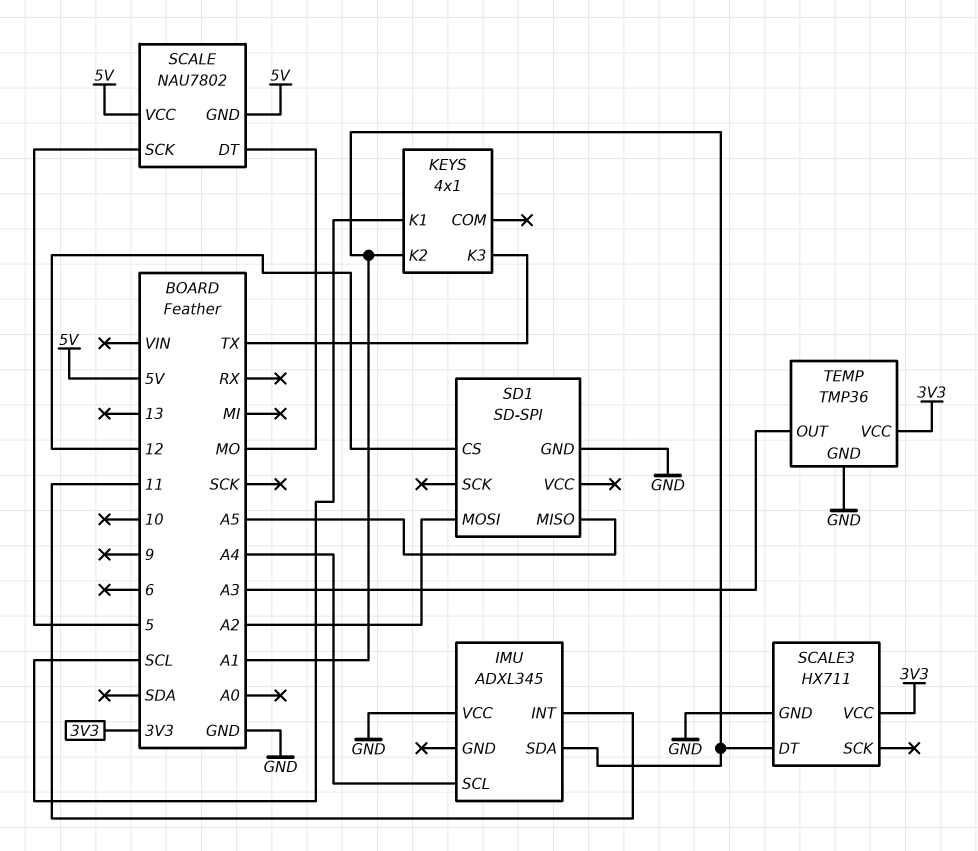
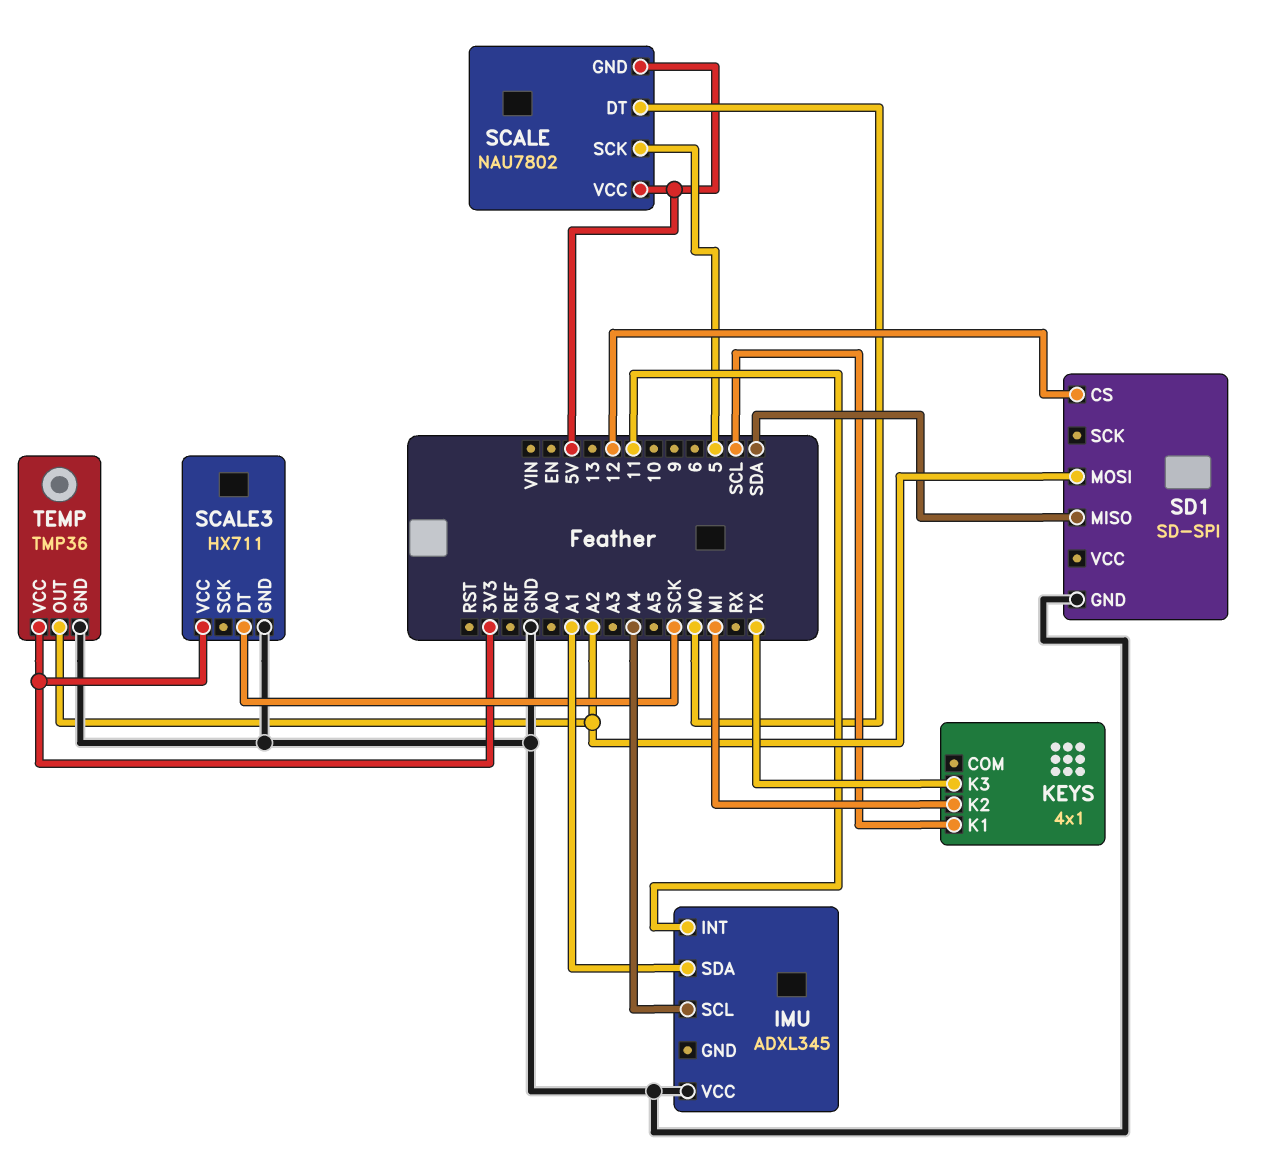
KEYS pin K2: A1 -> MI
SCALE3 pin DT: A1 -> SCK
SD1 pin MISO: A5 -> SDA
TEMP pin OUT: A3 -> A2

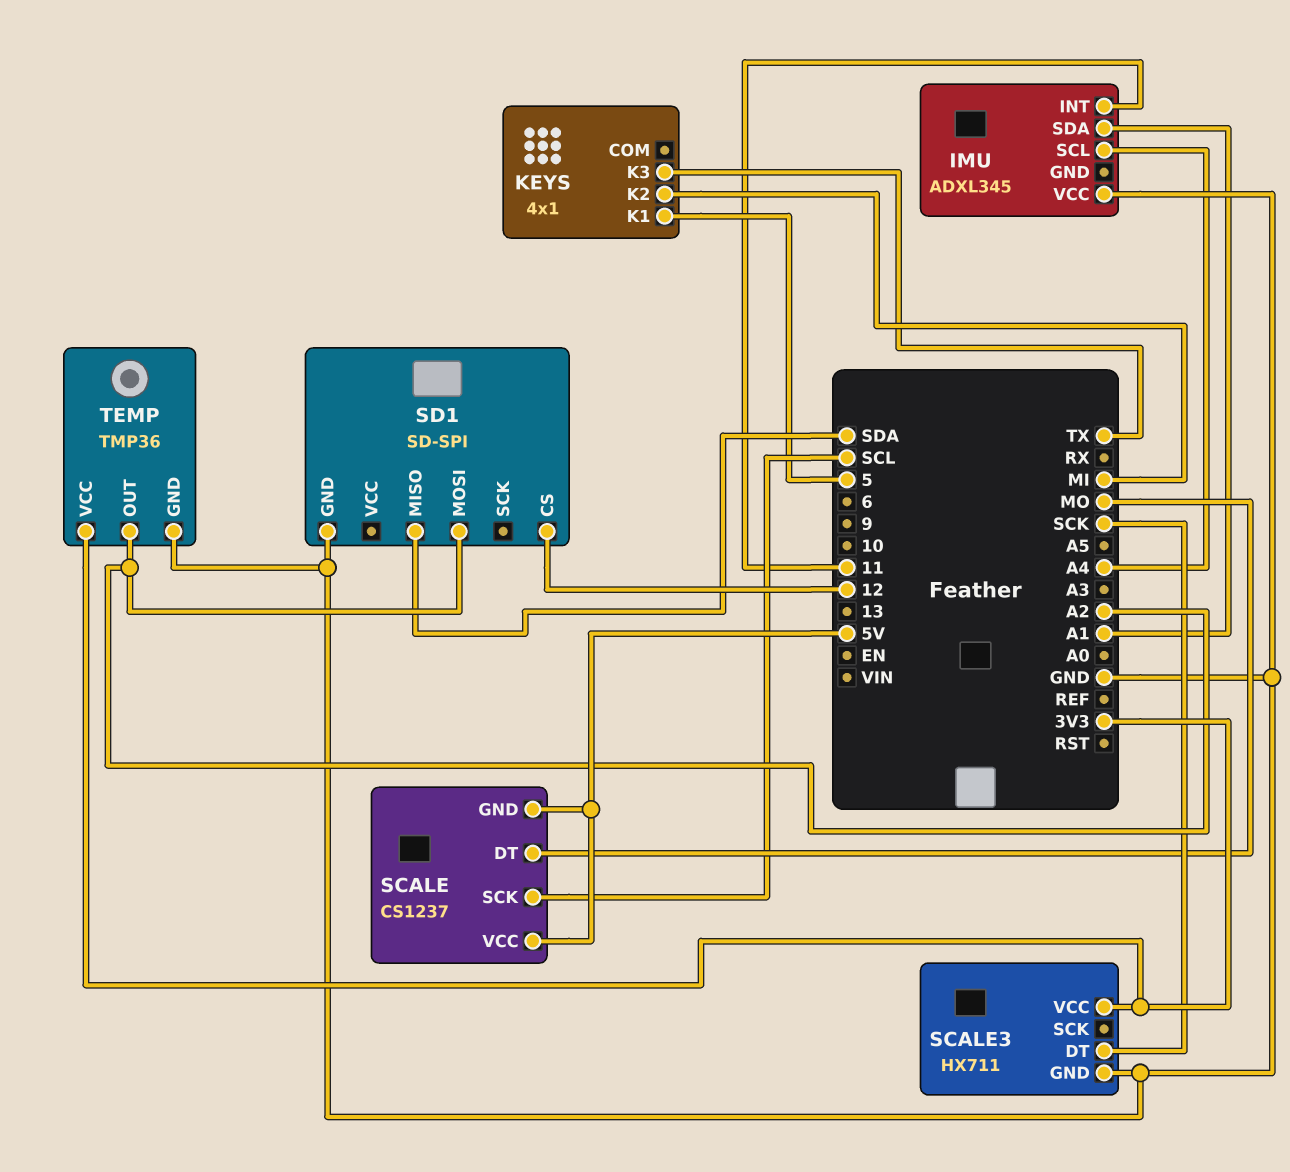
KEYS pin K1: SCL -> 5
SCALE: NAU7802 -> CS1237
SCALE pin SCK: 5 -> SCL

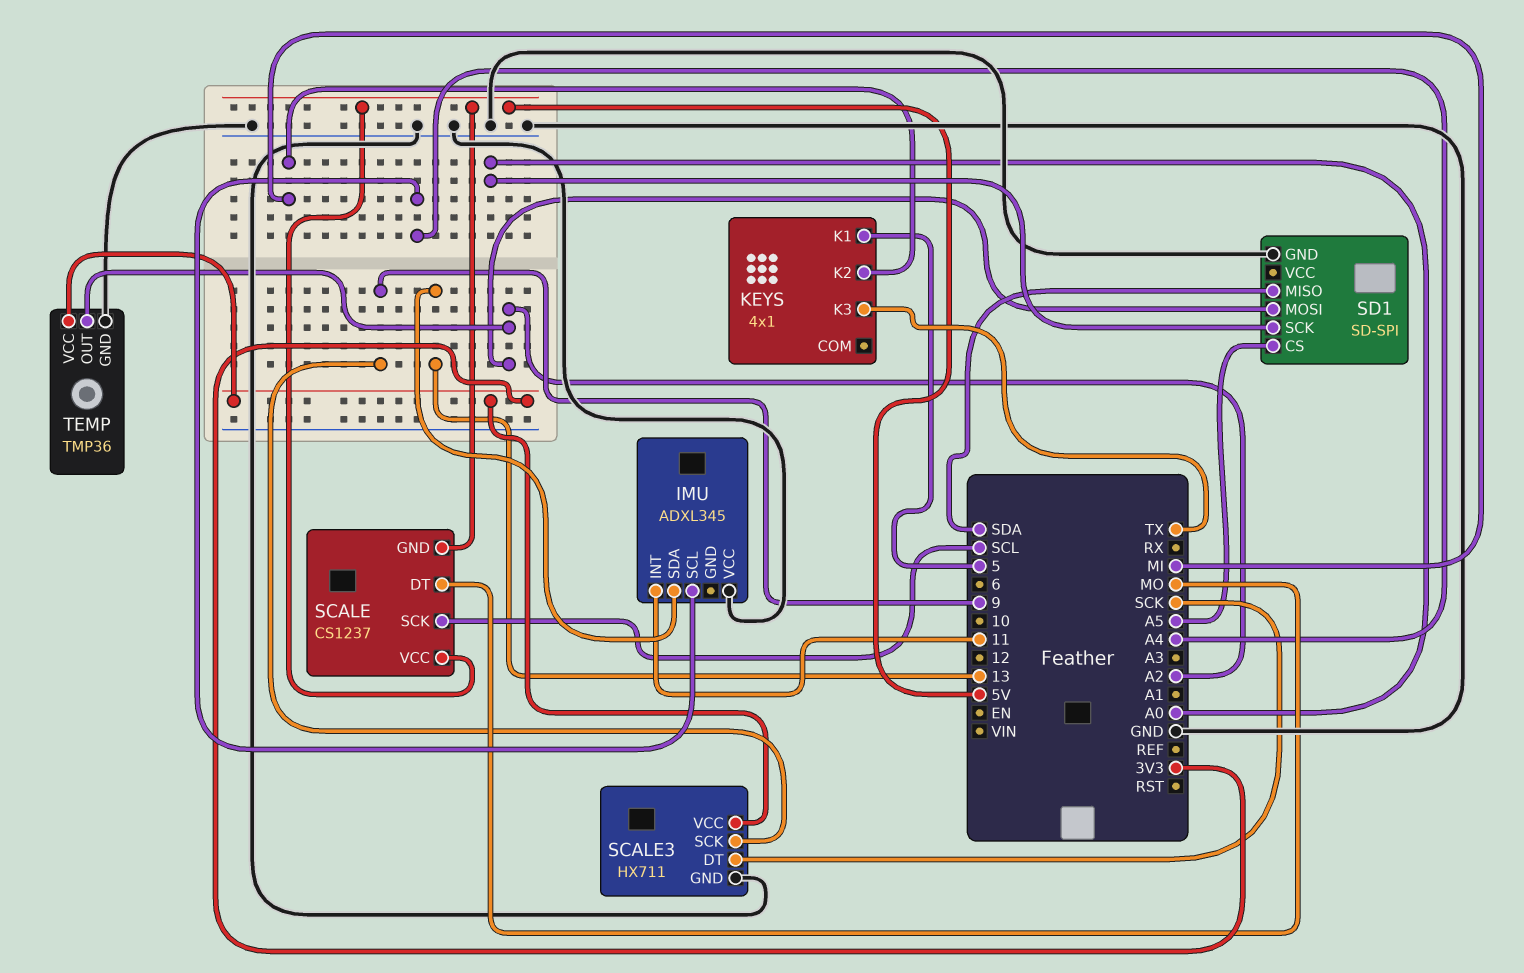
IMU pin SDA: A1 -> 13
SCALE3 pin SCK: none -> 9
SD1 pin CS: 12 -> A5
SD1 pin SCK: none -> A0

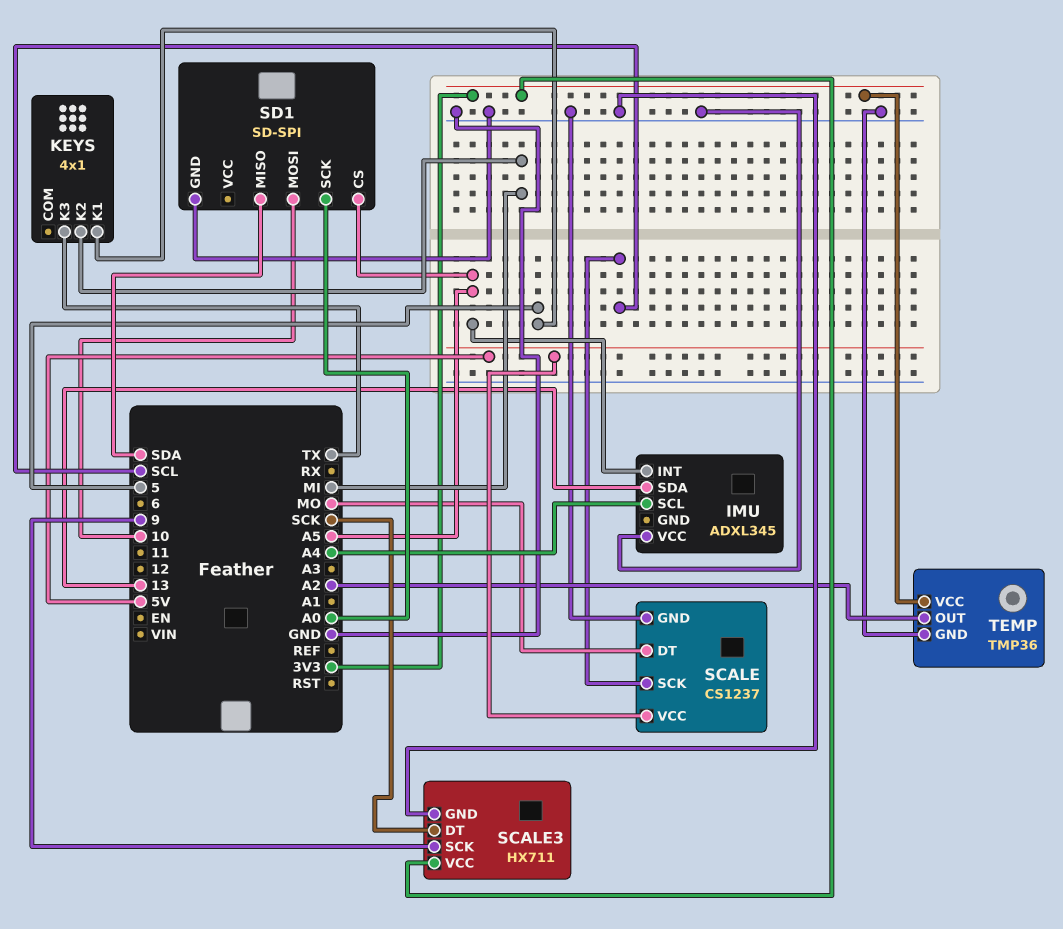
IMU pin INT: 11 -> A5
SCALE pin GND: 5V -> GND
SD1 pin MOSI: A2 -> 10

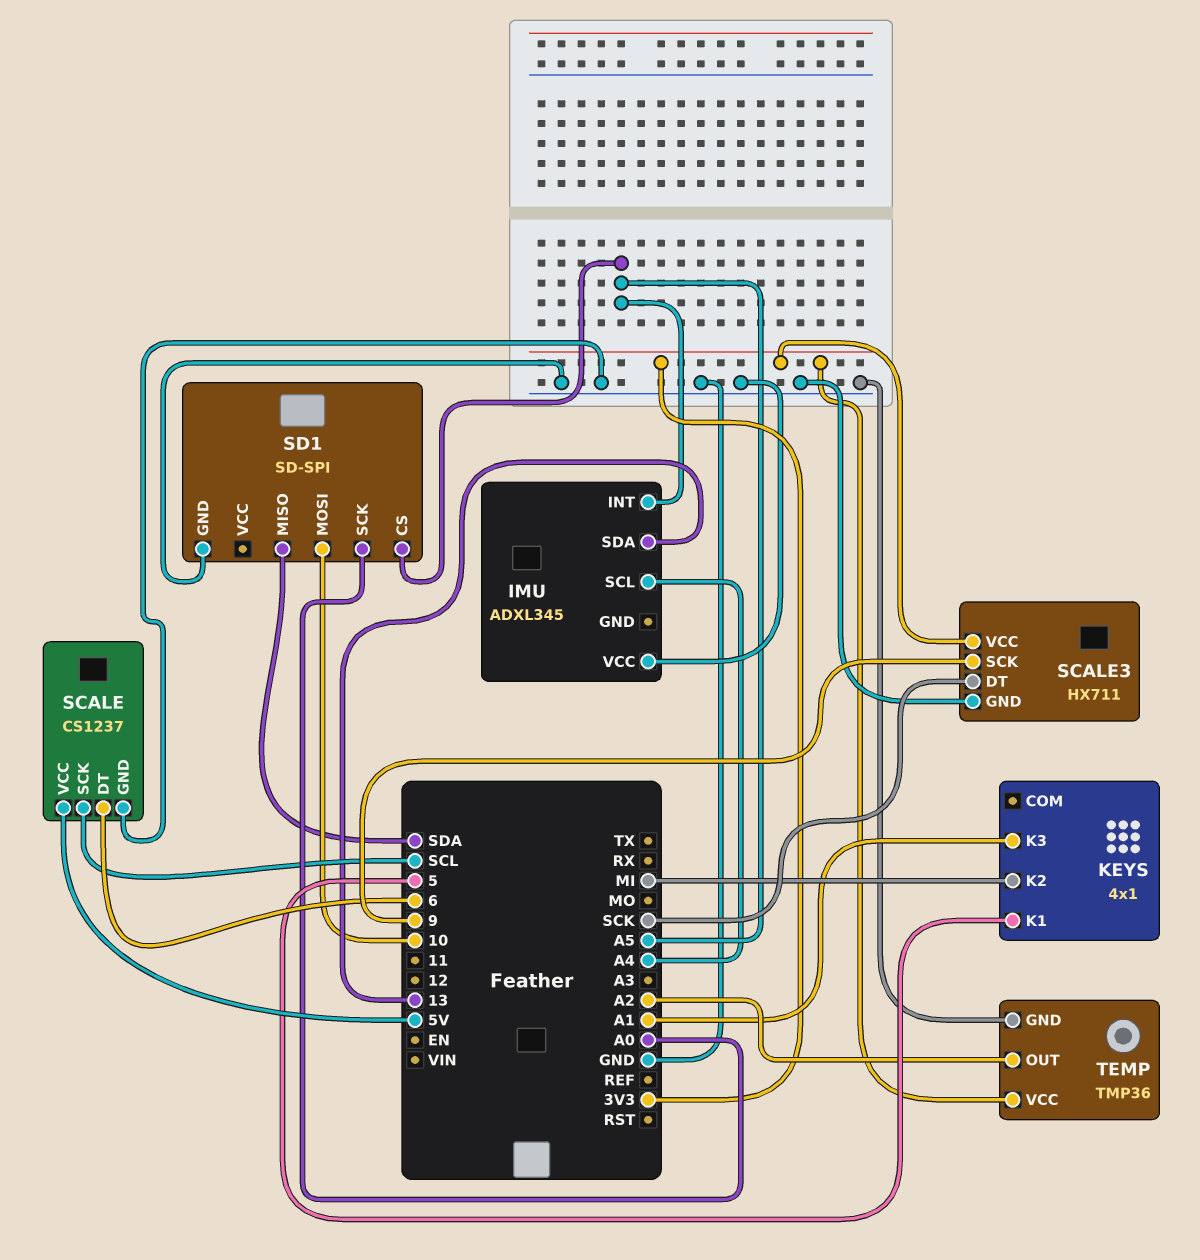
KEYS pin K3: TX -> A1
SCALE pin DT: MO -> 6

